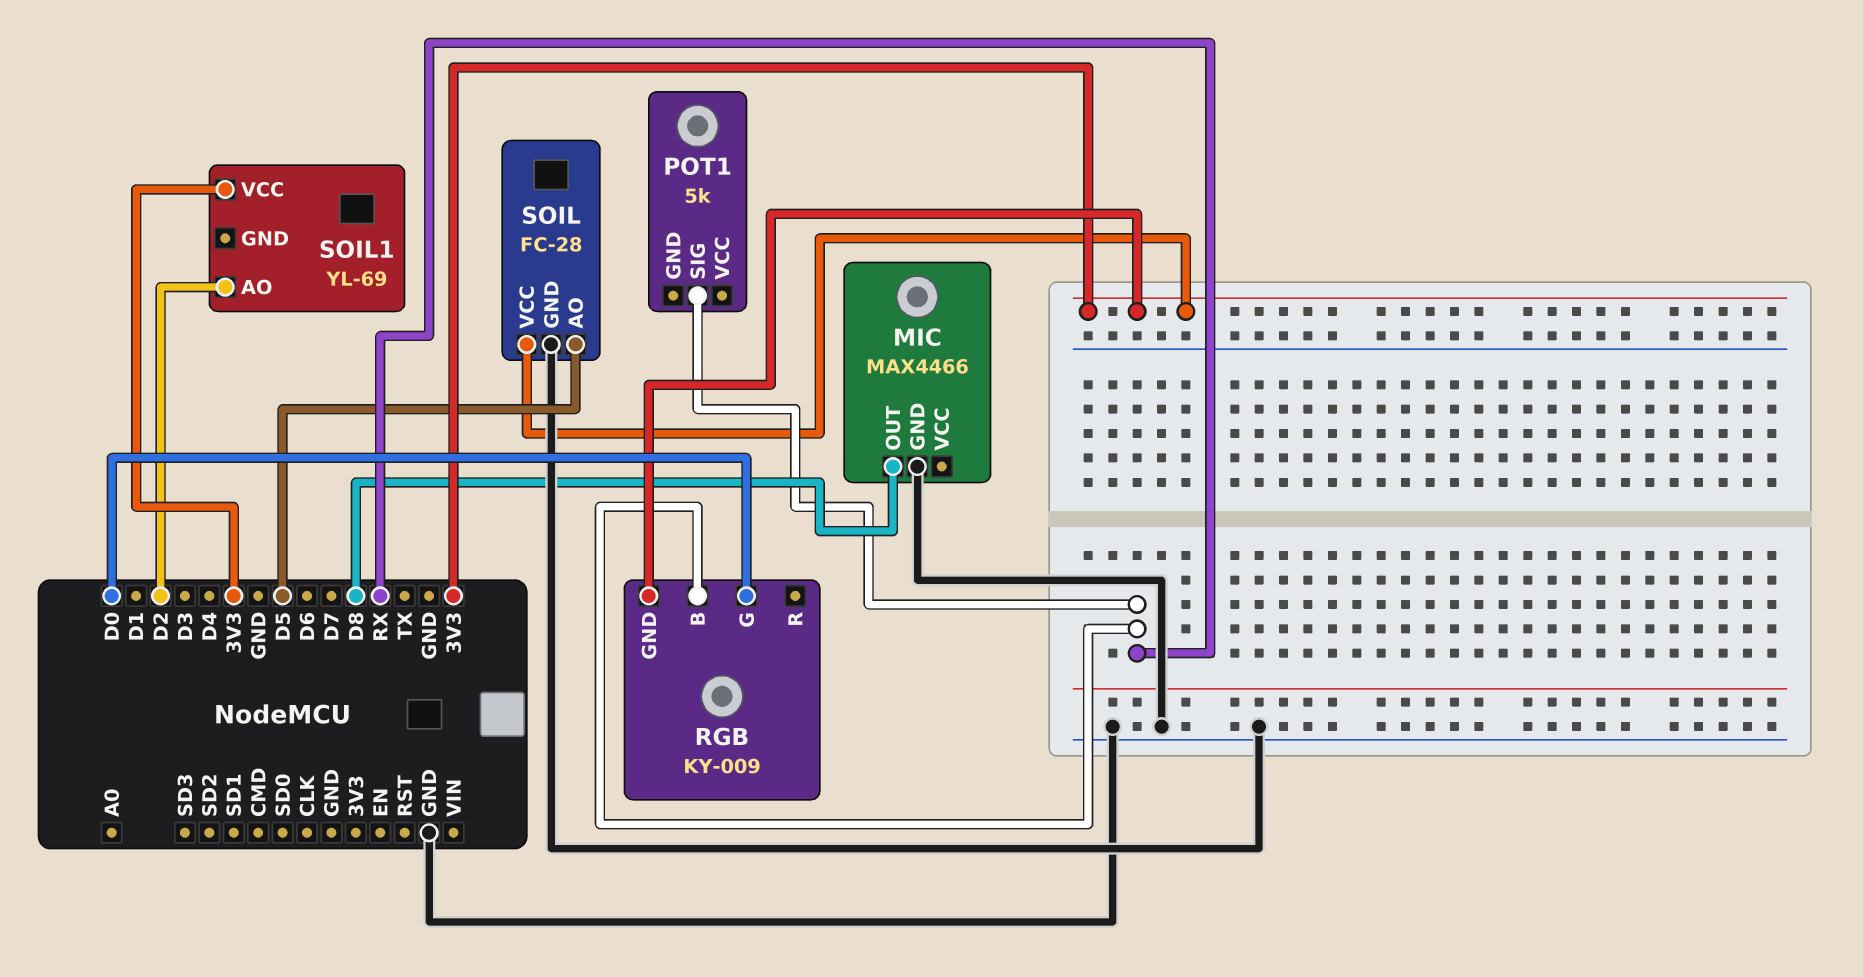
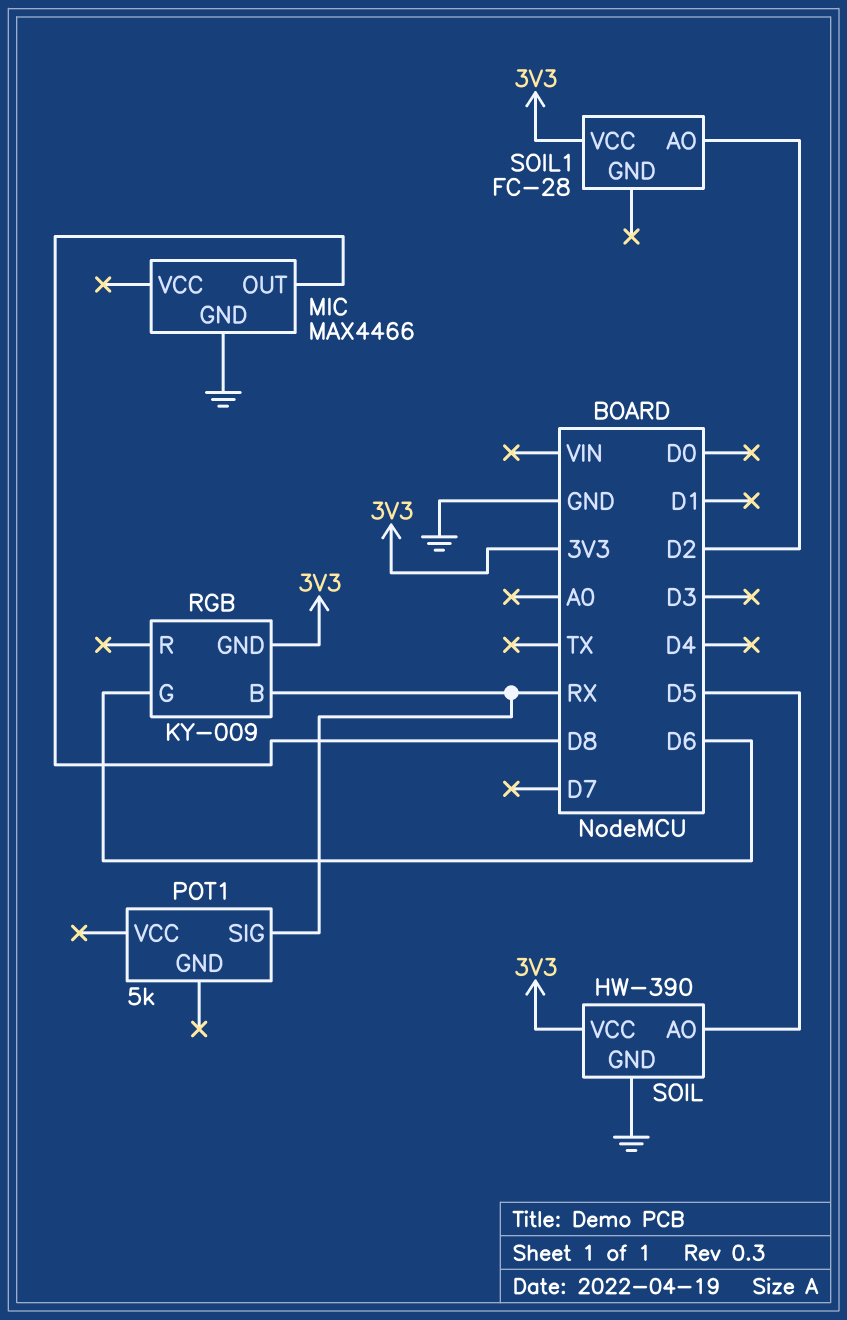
RGB pin G: D0 -> D6
SOIL: FC-28 -> HW-390
SOIL1: YL-69 -> FC-28

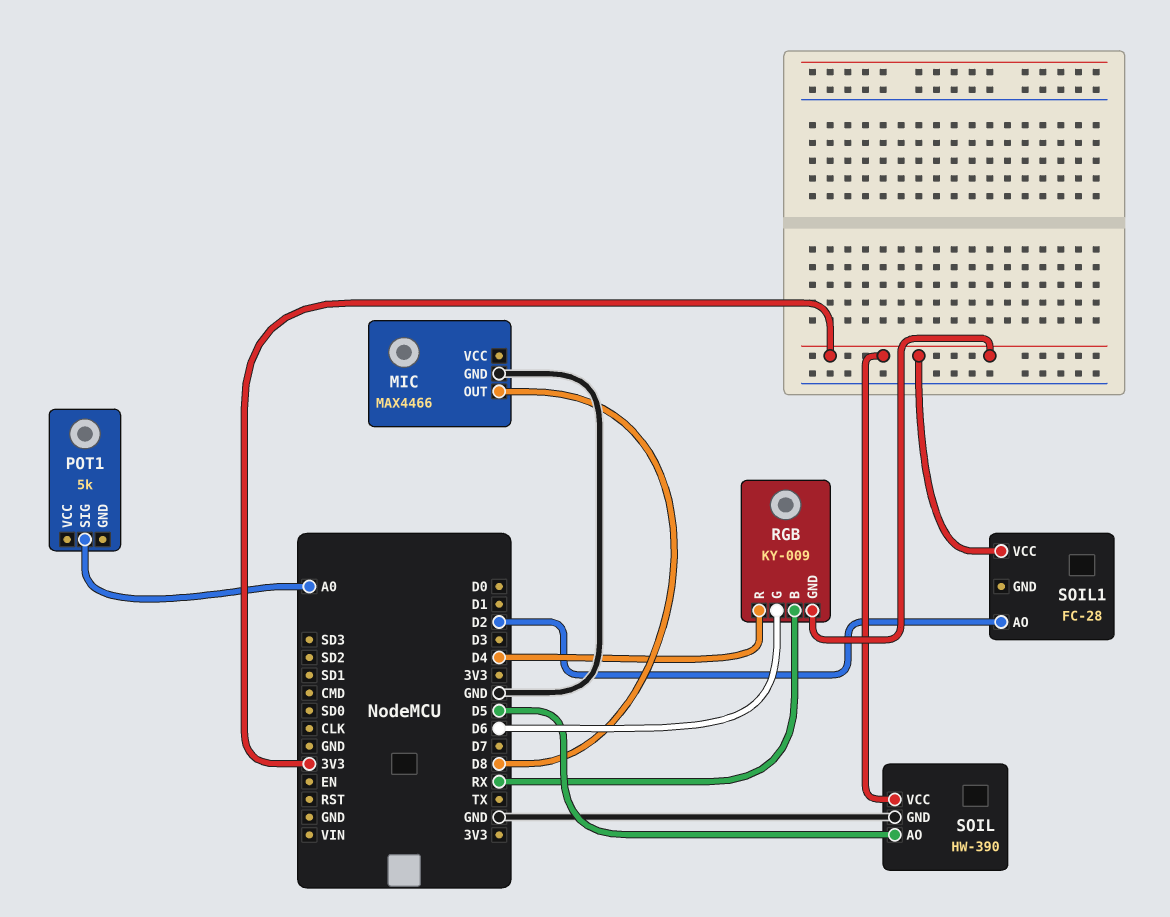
POT1 pin SIG: RX -> A0
RGB pin R: none -> D4

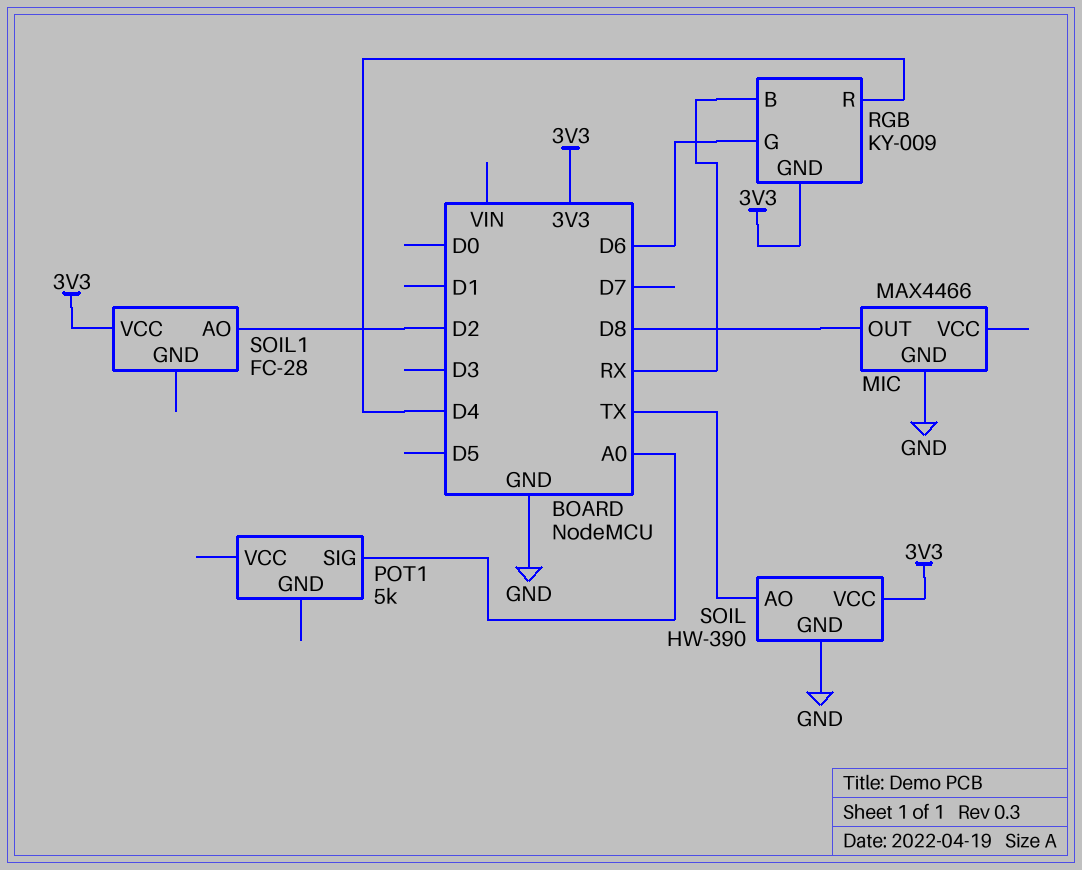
SOIL pin AO: D5 -> TX

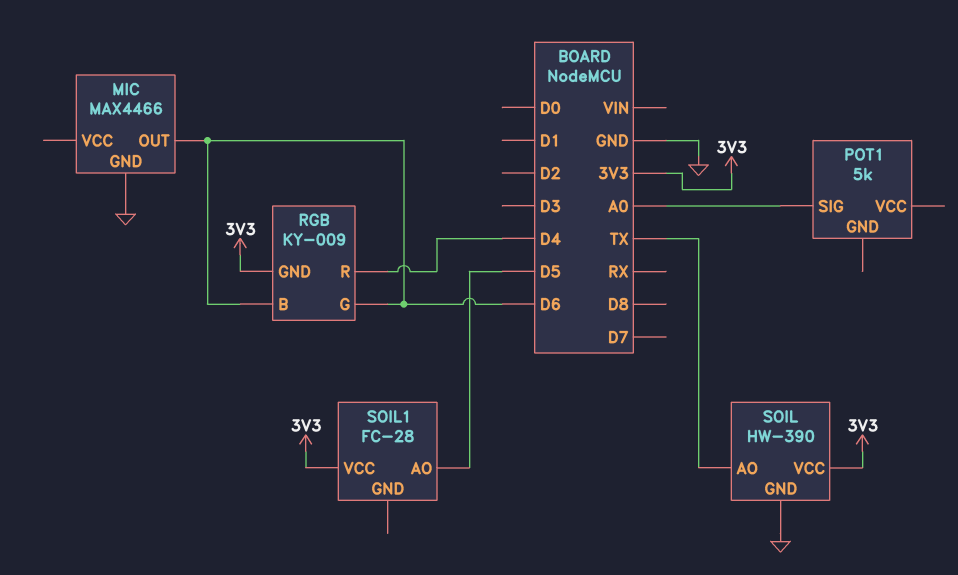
MIC pin OUT: D8 -> D6
RGB pin B: RX -> D6
SOIL1 pin AO: D2 -> D5

